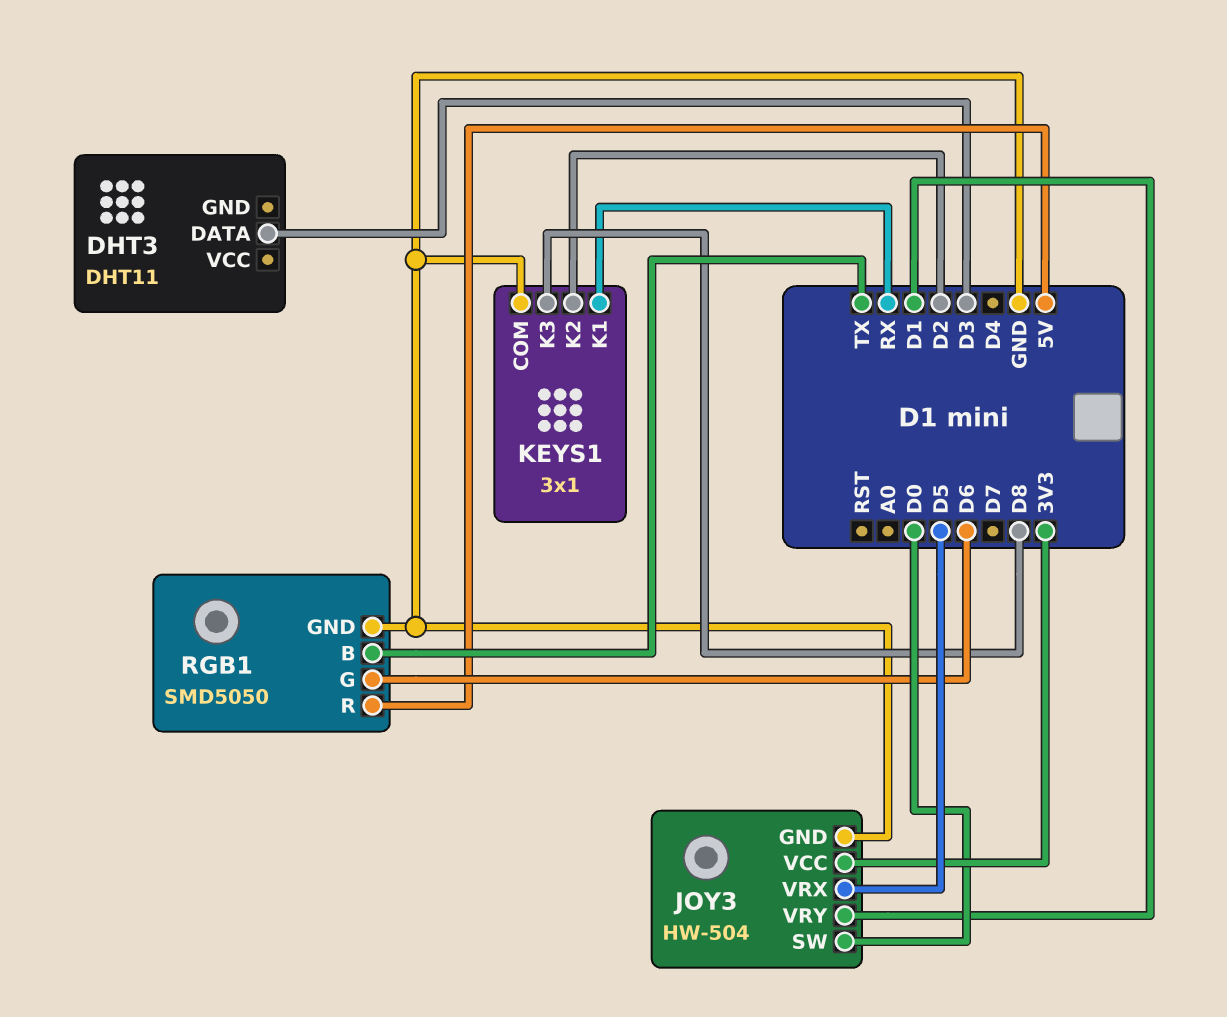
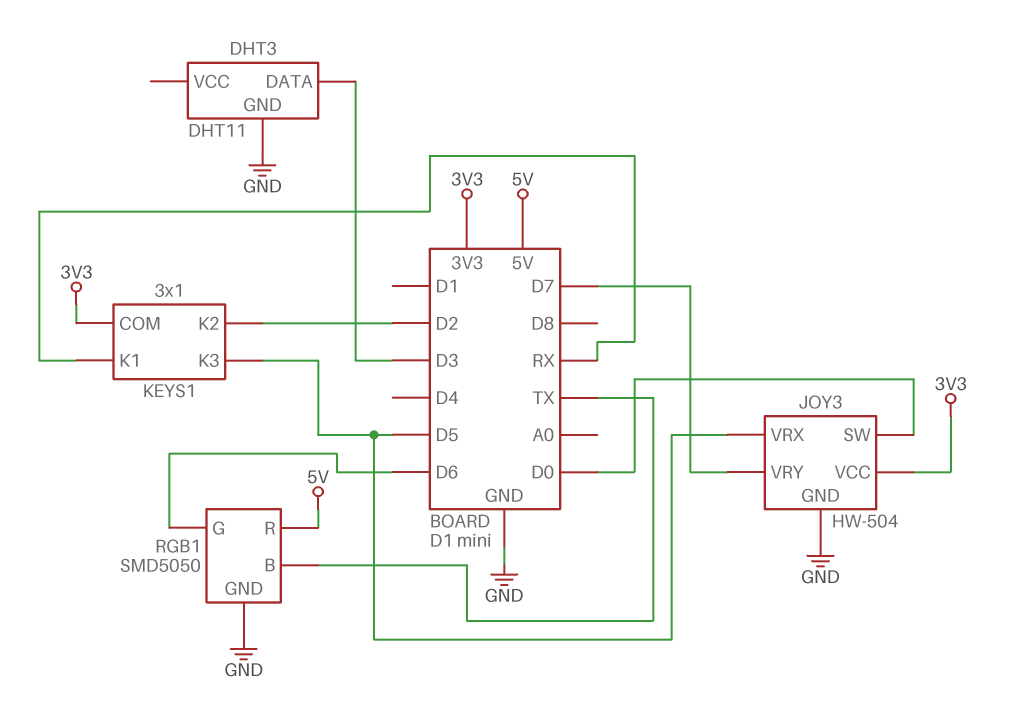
DHT3 pin GND: none -> GND
JOY3 pin VRY: D1 -> D7
KEYS1 pin COM: GND -> 3V3
KEYS1 pin K3: D8 -> D5

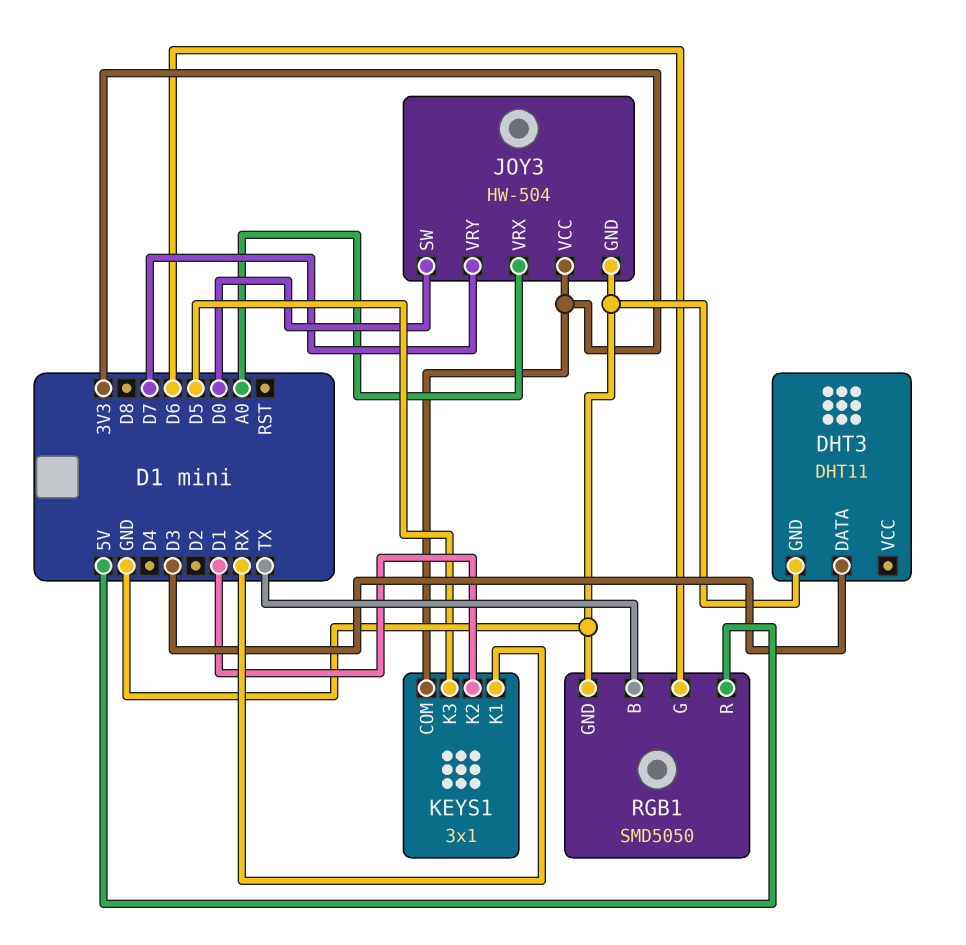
JOY3 pin VRX: D5 -> A0
KEYS1 pin K2: D2 -> D1

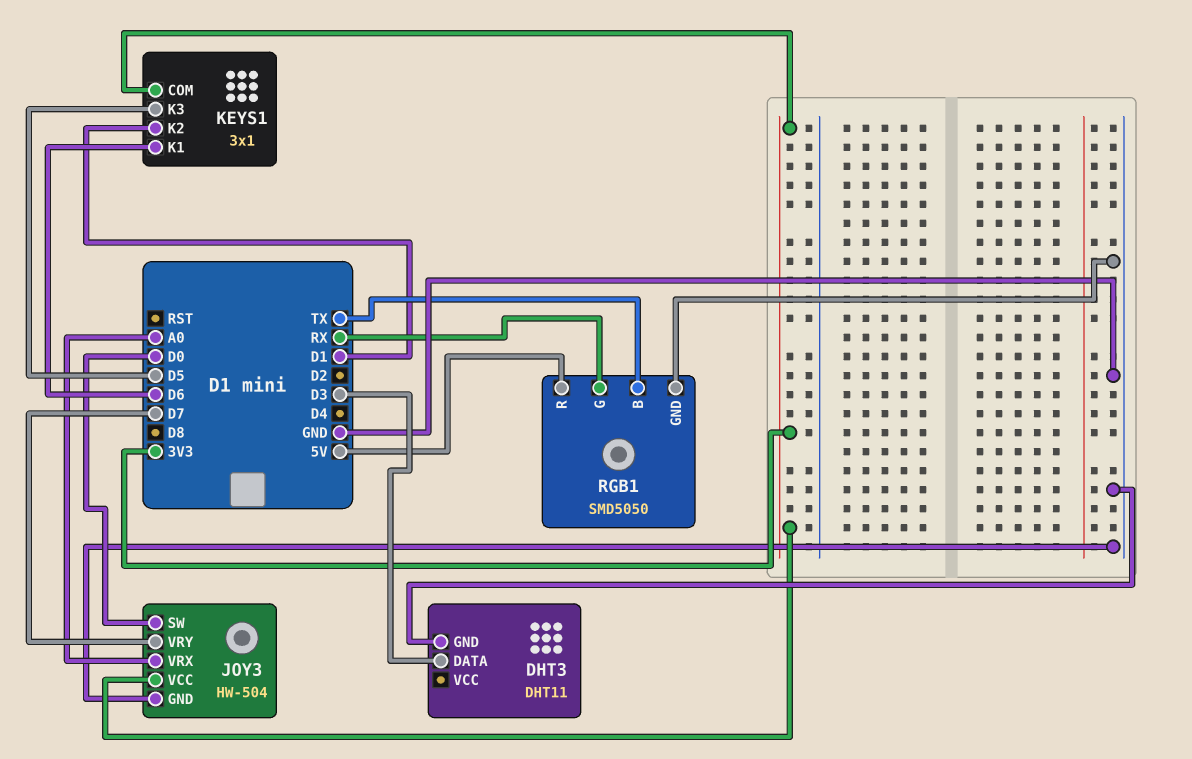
KEYS1 pin K1: RX -> D6
RGB1 pin G: D6 -> RX

